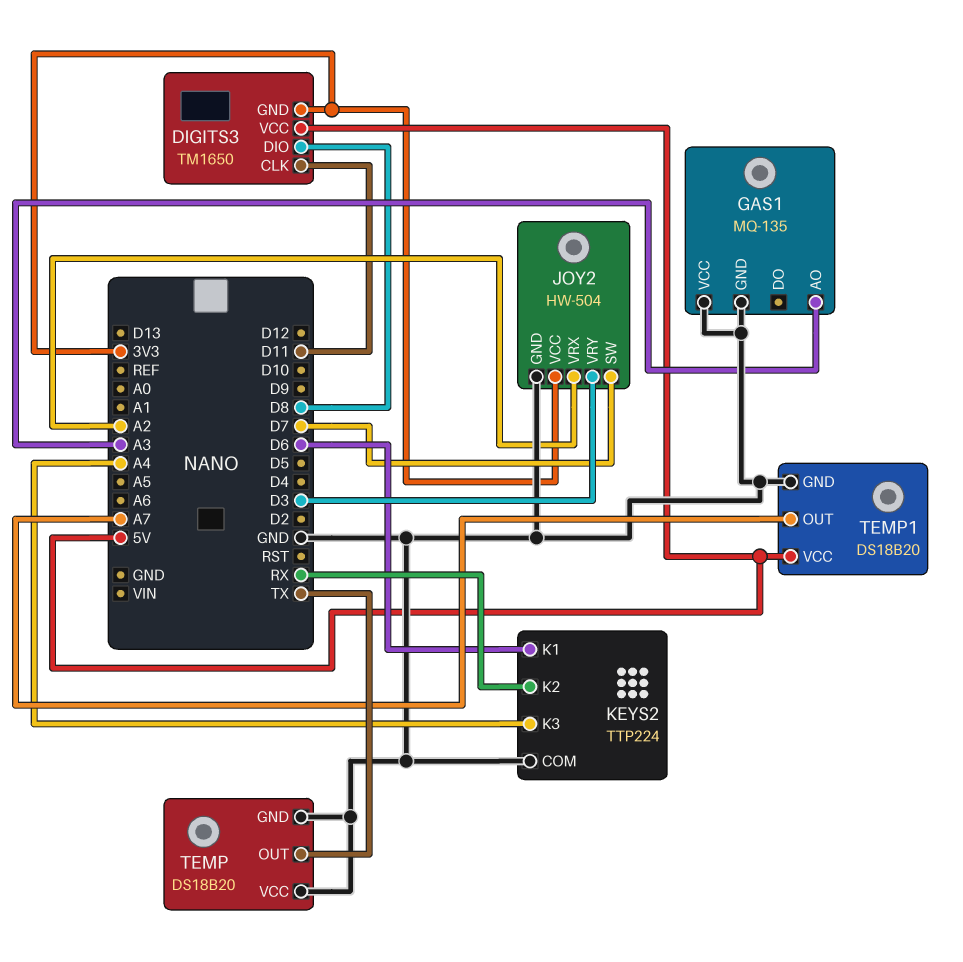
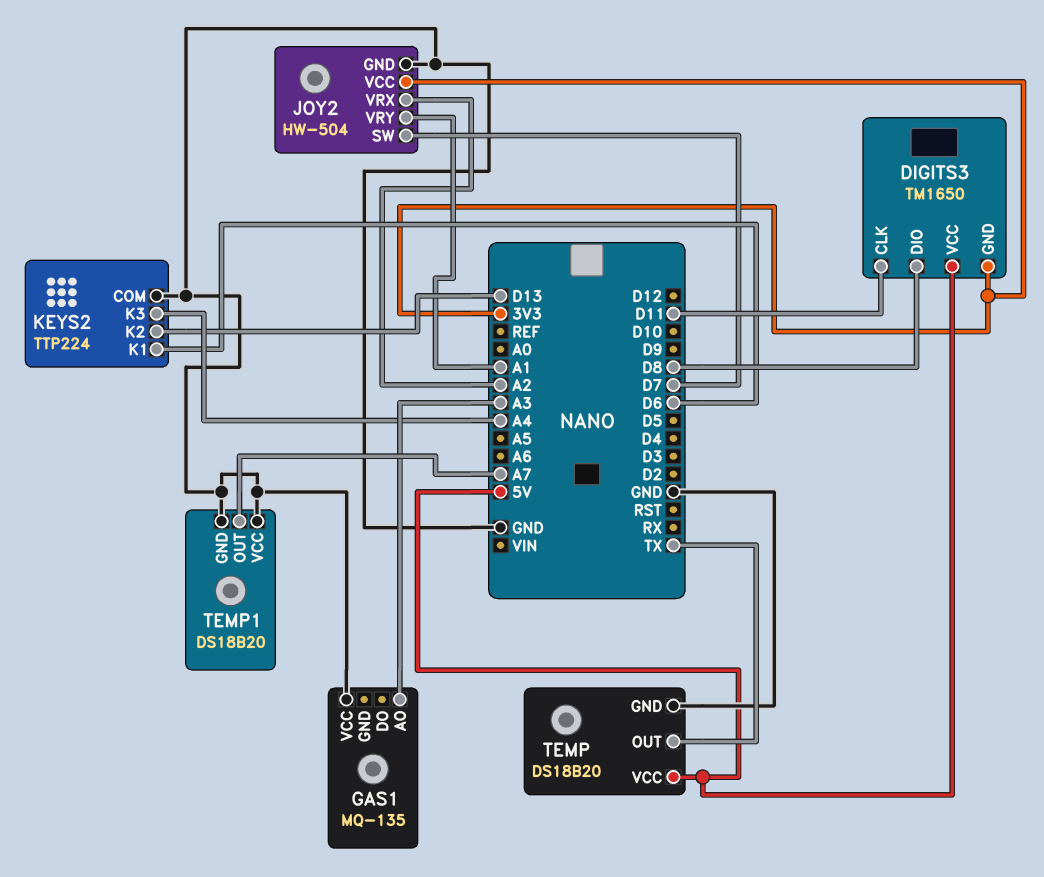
GAS1 pin GND: GND -> none
JOY2 pin VRY: D3 -> A1
KEYS2 pin K2: RX -> D13
TEMP pin VCC: GND -> 5V
TEMP1 pin VCC: 5V -> GND

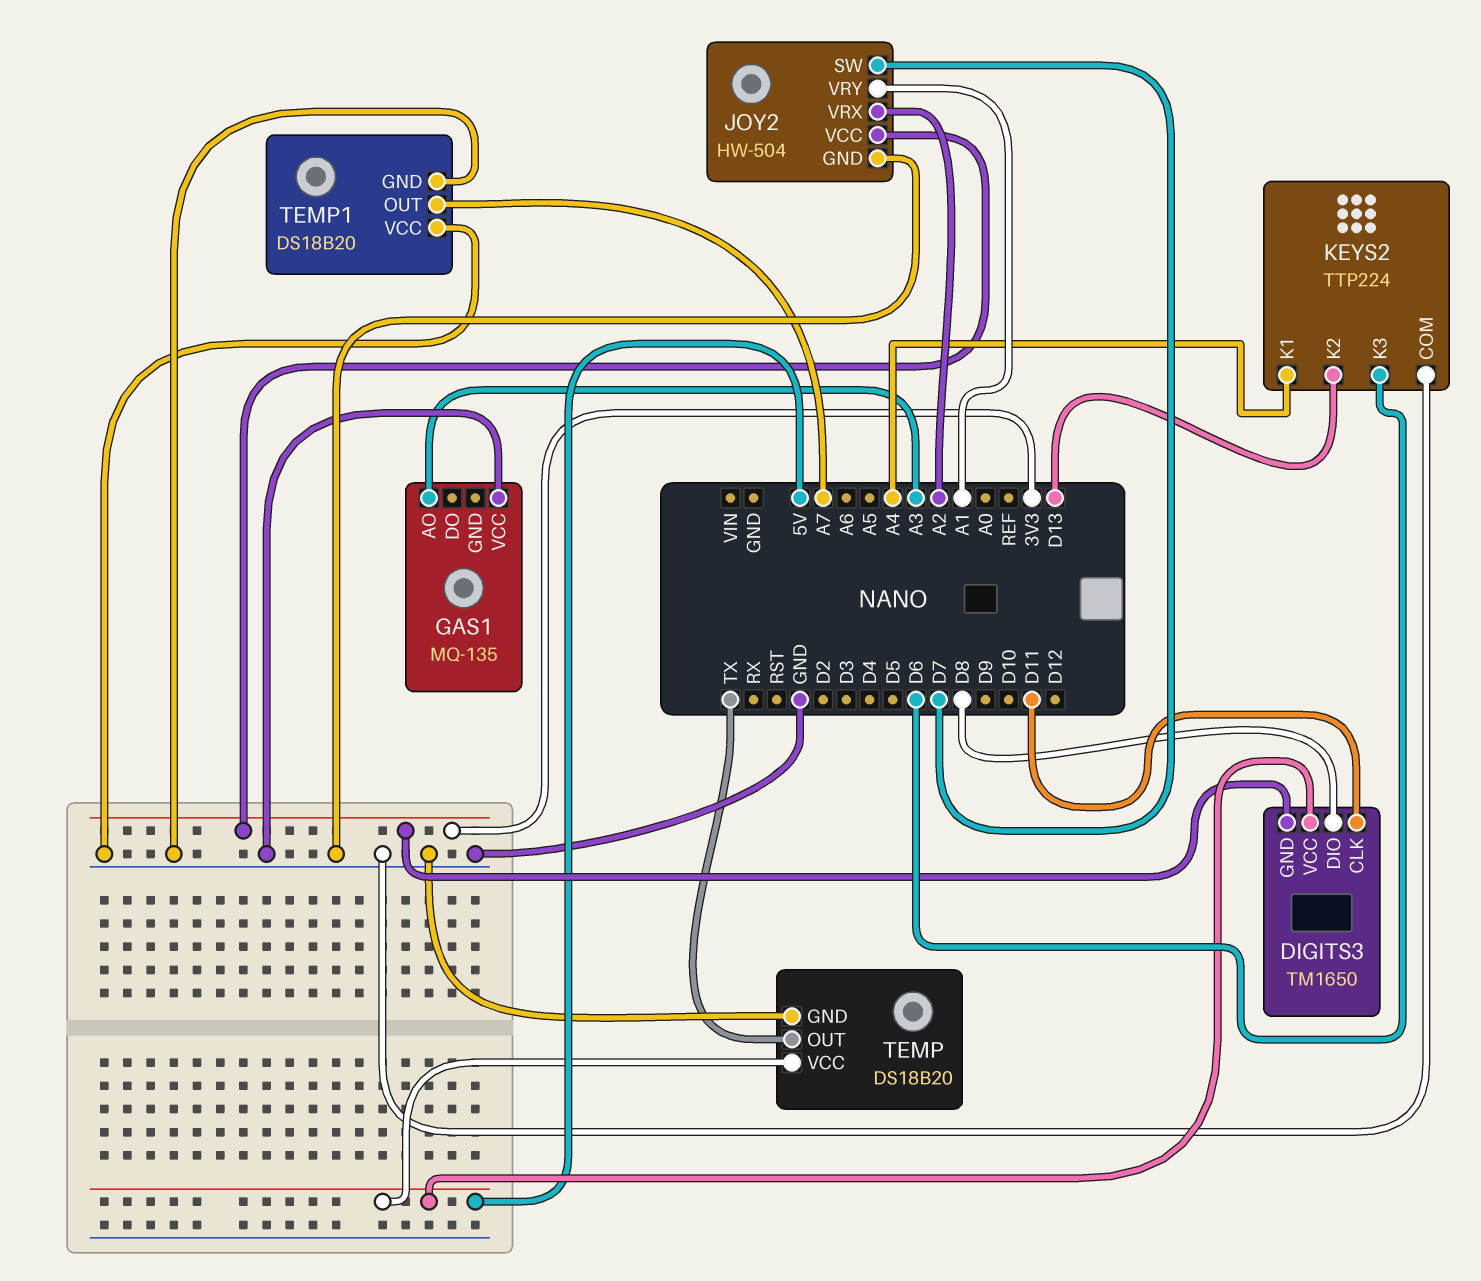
KEYS2 pin K1: D6 -> A4
KEYS2 pin K3: A4 -> D6

